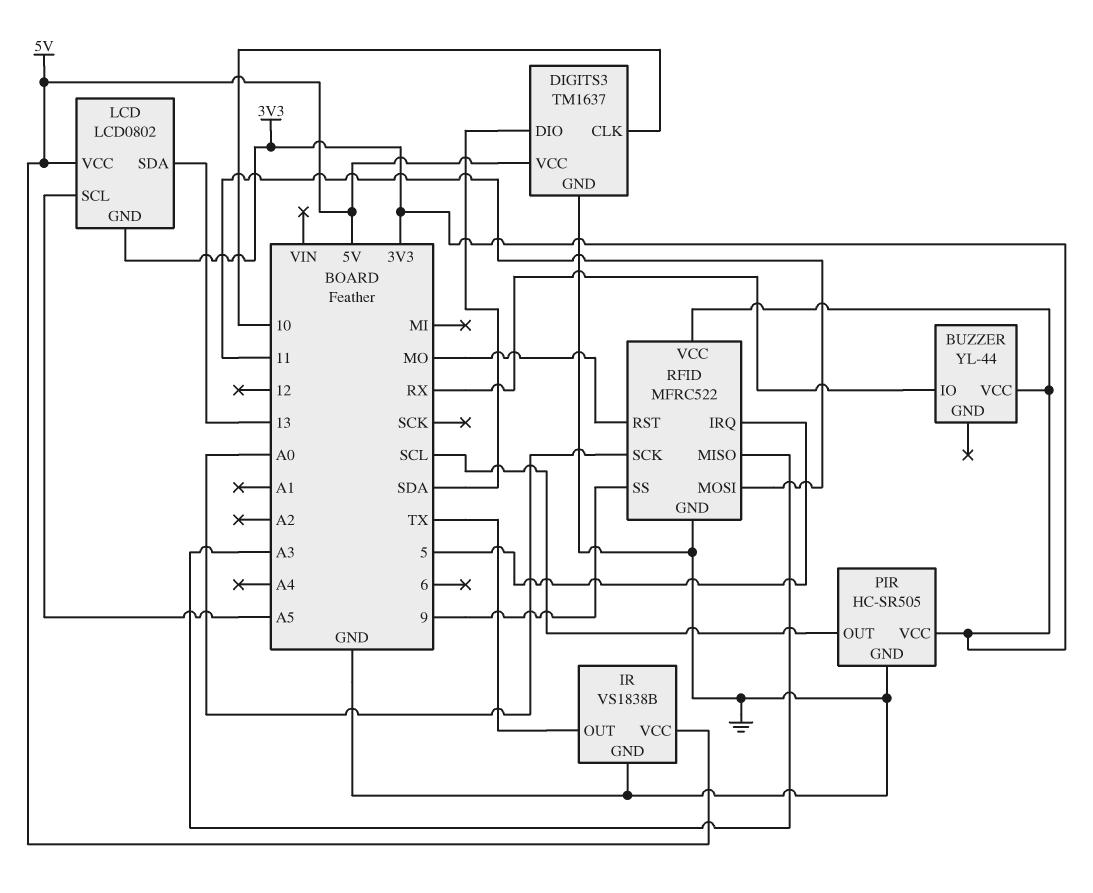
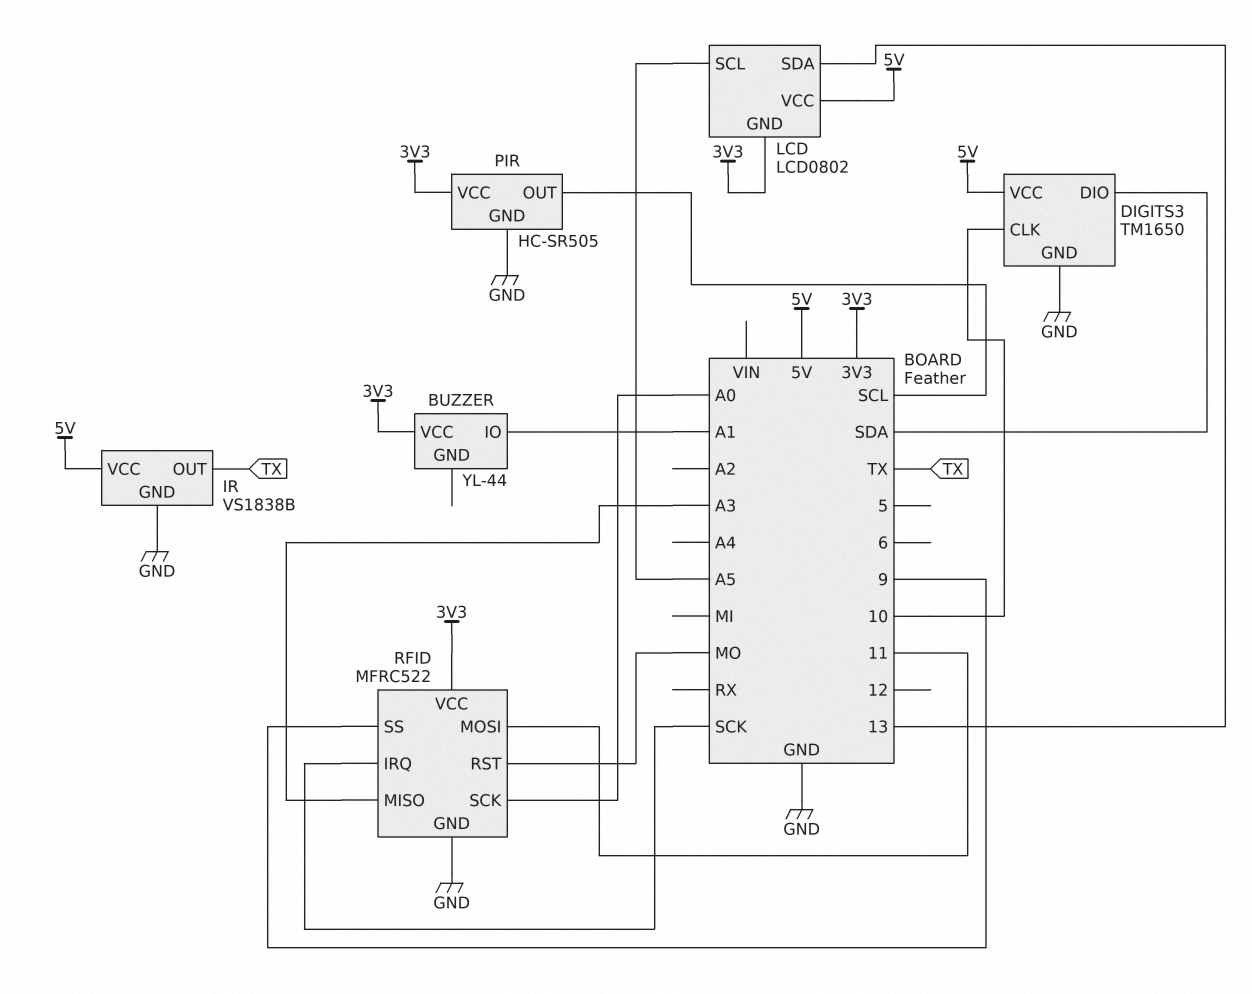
BUZZER pin IO: RX -> A1
DIGITS3: TM1637 -> TM1650
RFID pin IRQ: 5 -> SCK

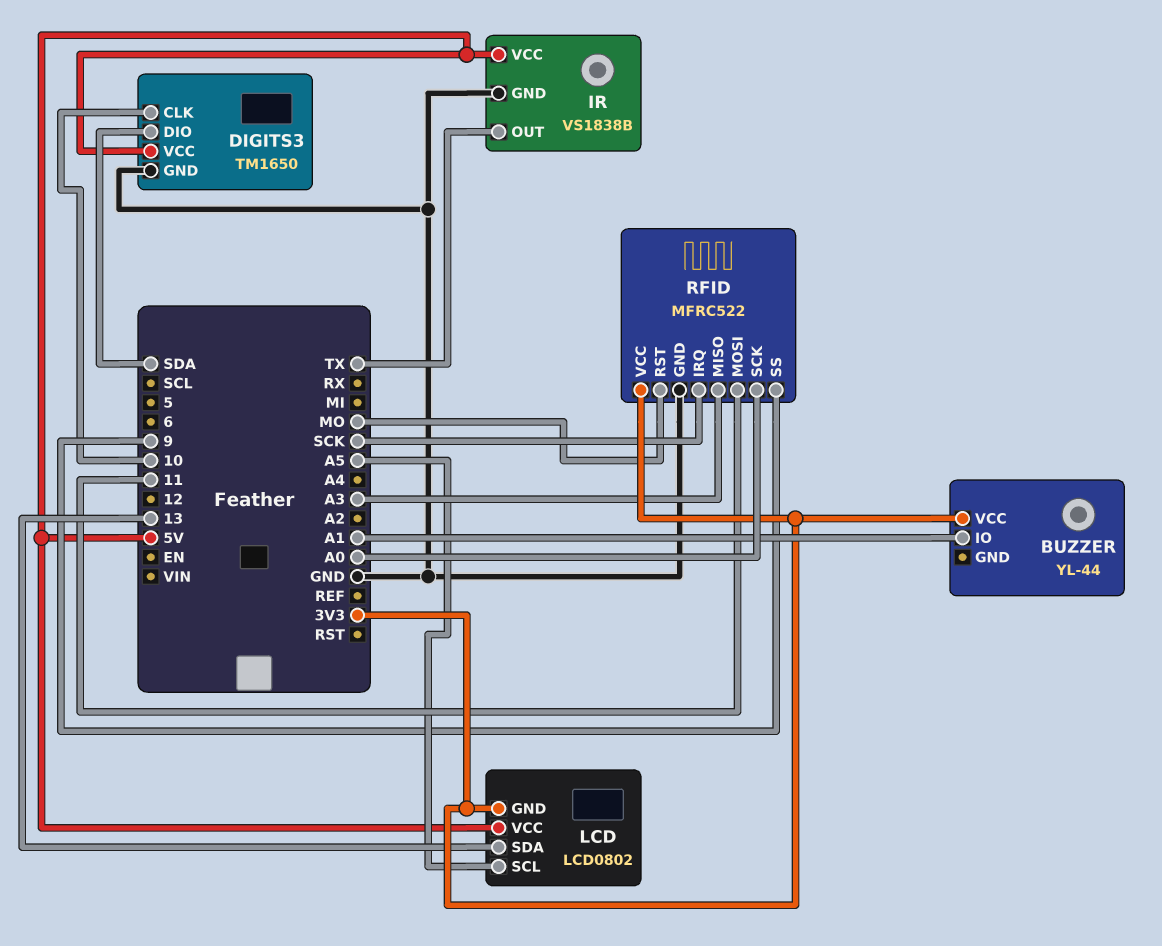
PIR: HC-SR505 -> none
PIR pin GND: GND -> none
PIR pin OUT: SCL -> none
PIR pin VCC: 3V3 -> none

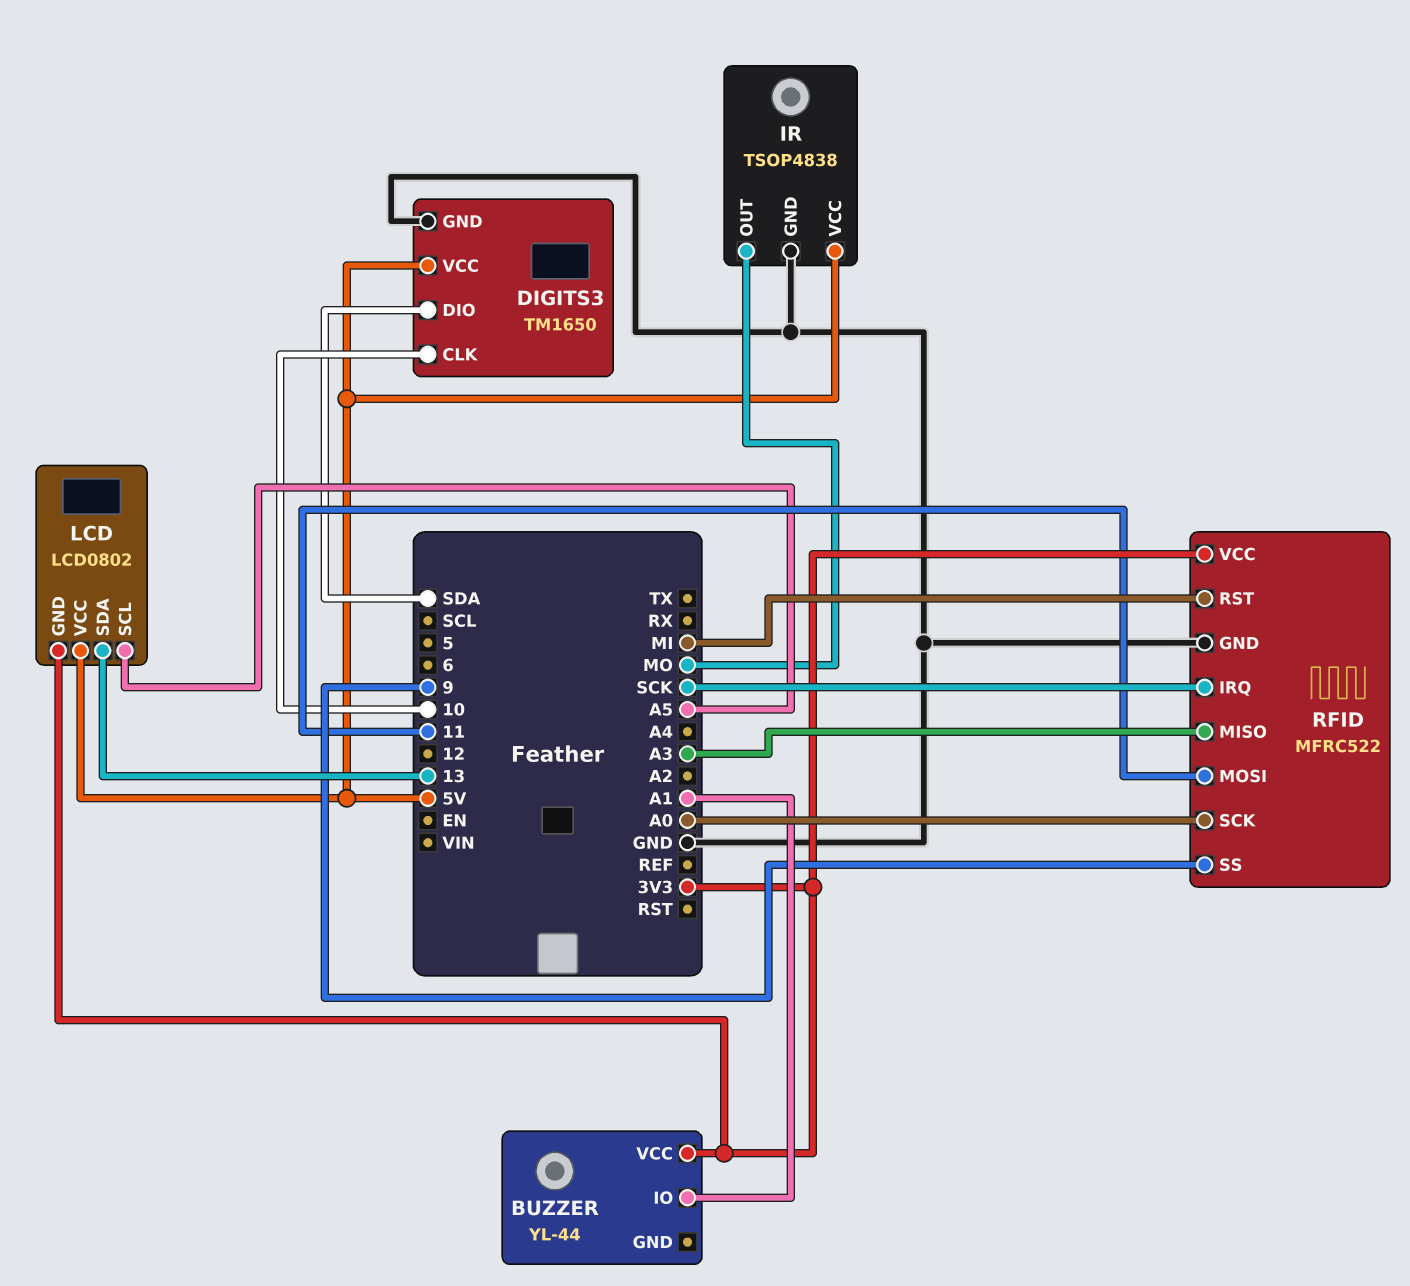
IR: VS1838B -> TSOP4838
IR pin OUT: TX -> MO
RFID pin RST: MO -> MI

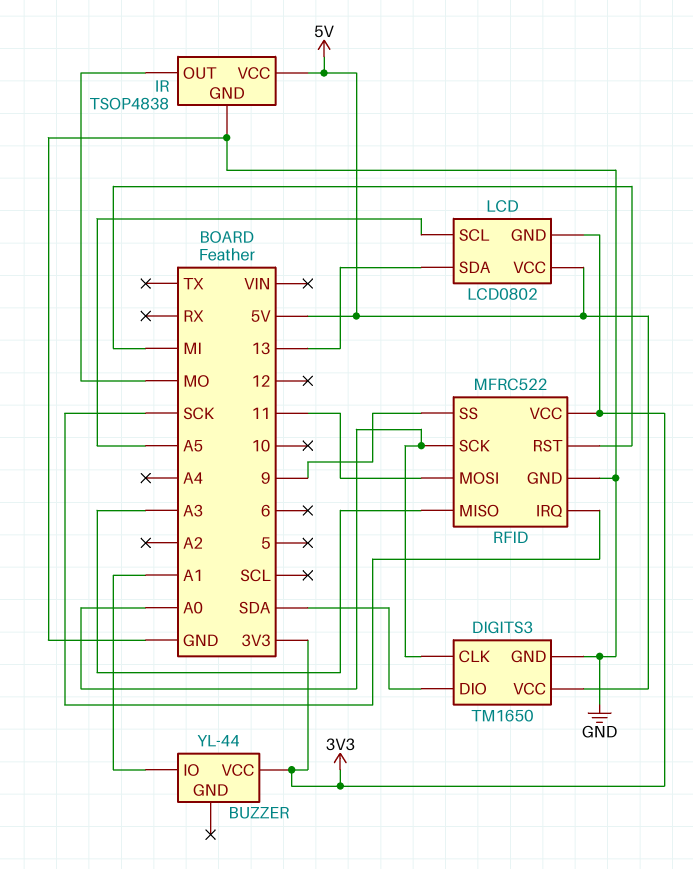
DIGITS3 pin CLK: 10 -> A0

